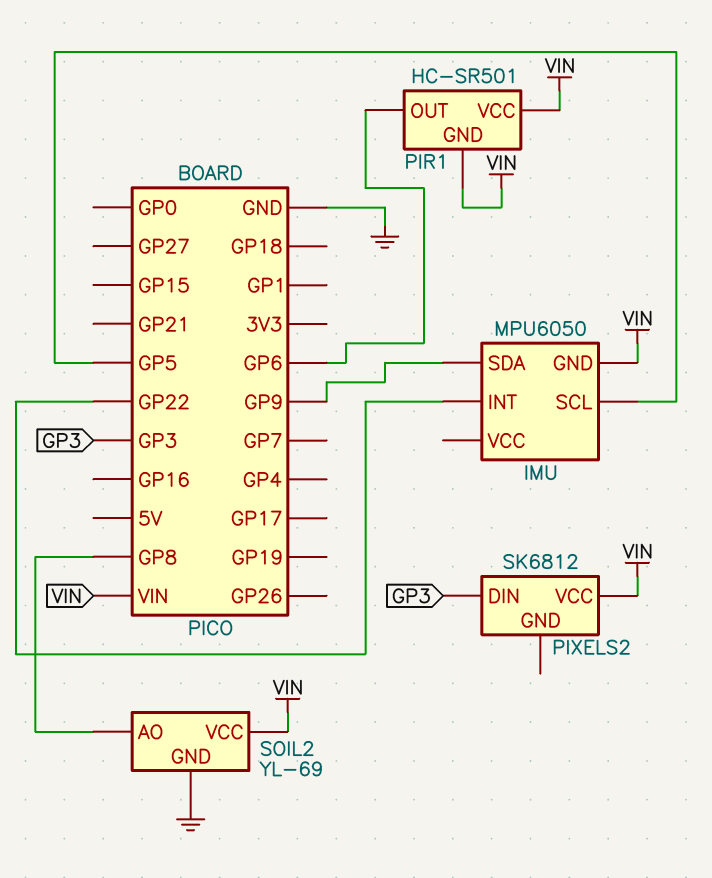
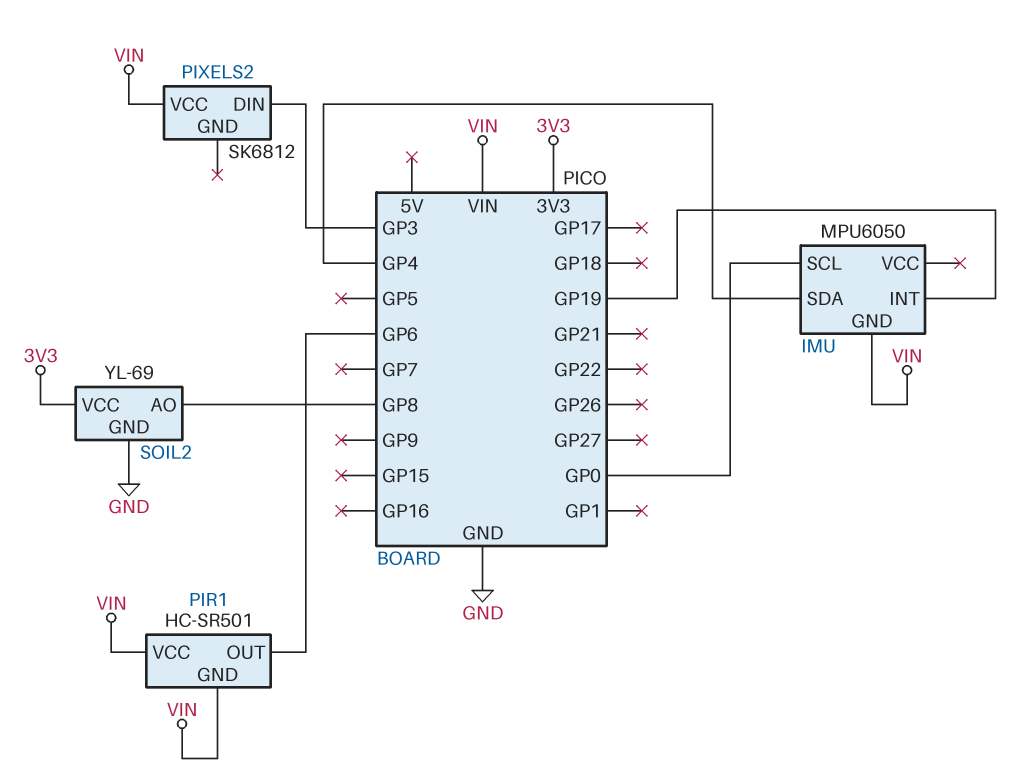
IMU pin INT: GP22 -> GP19
IMU pin SCL: GP5 -> GP0
IMU pin SDA: GP9 -> GP4
SOIL2 pin VCC: VIN -> 3V3

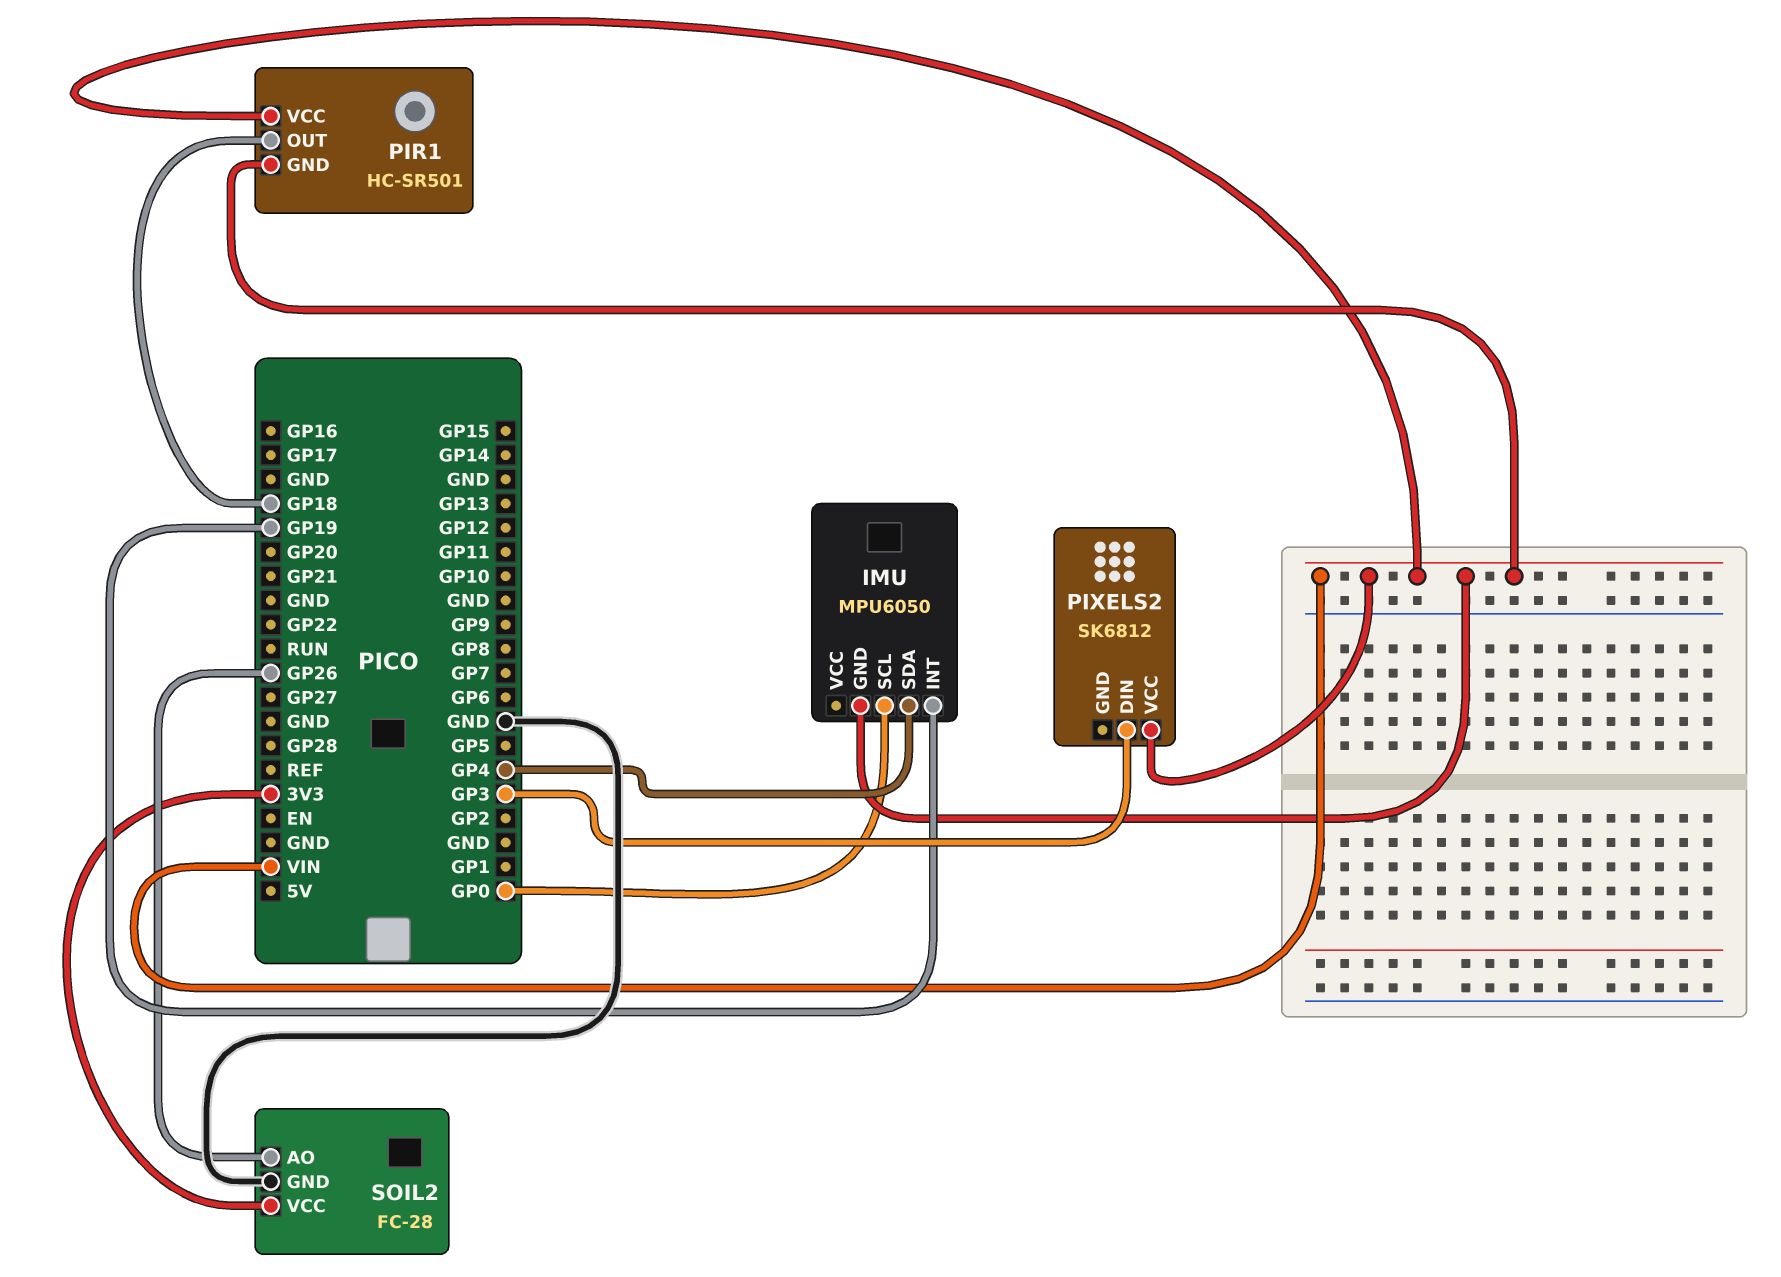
PIR1 pin OUT: GP6 -> GP18
SOIL2: YL-69 -> FC-28
SOIL2 pin AO: GP8 -> GP26

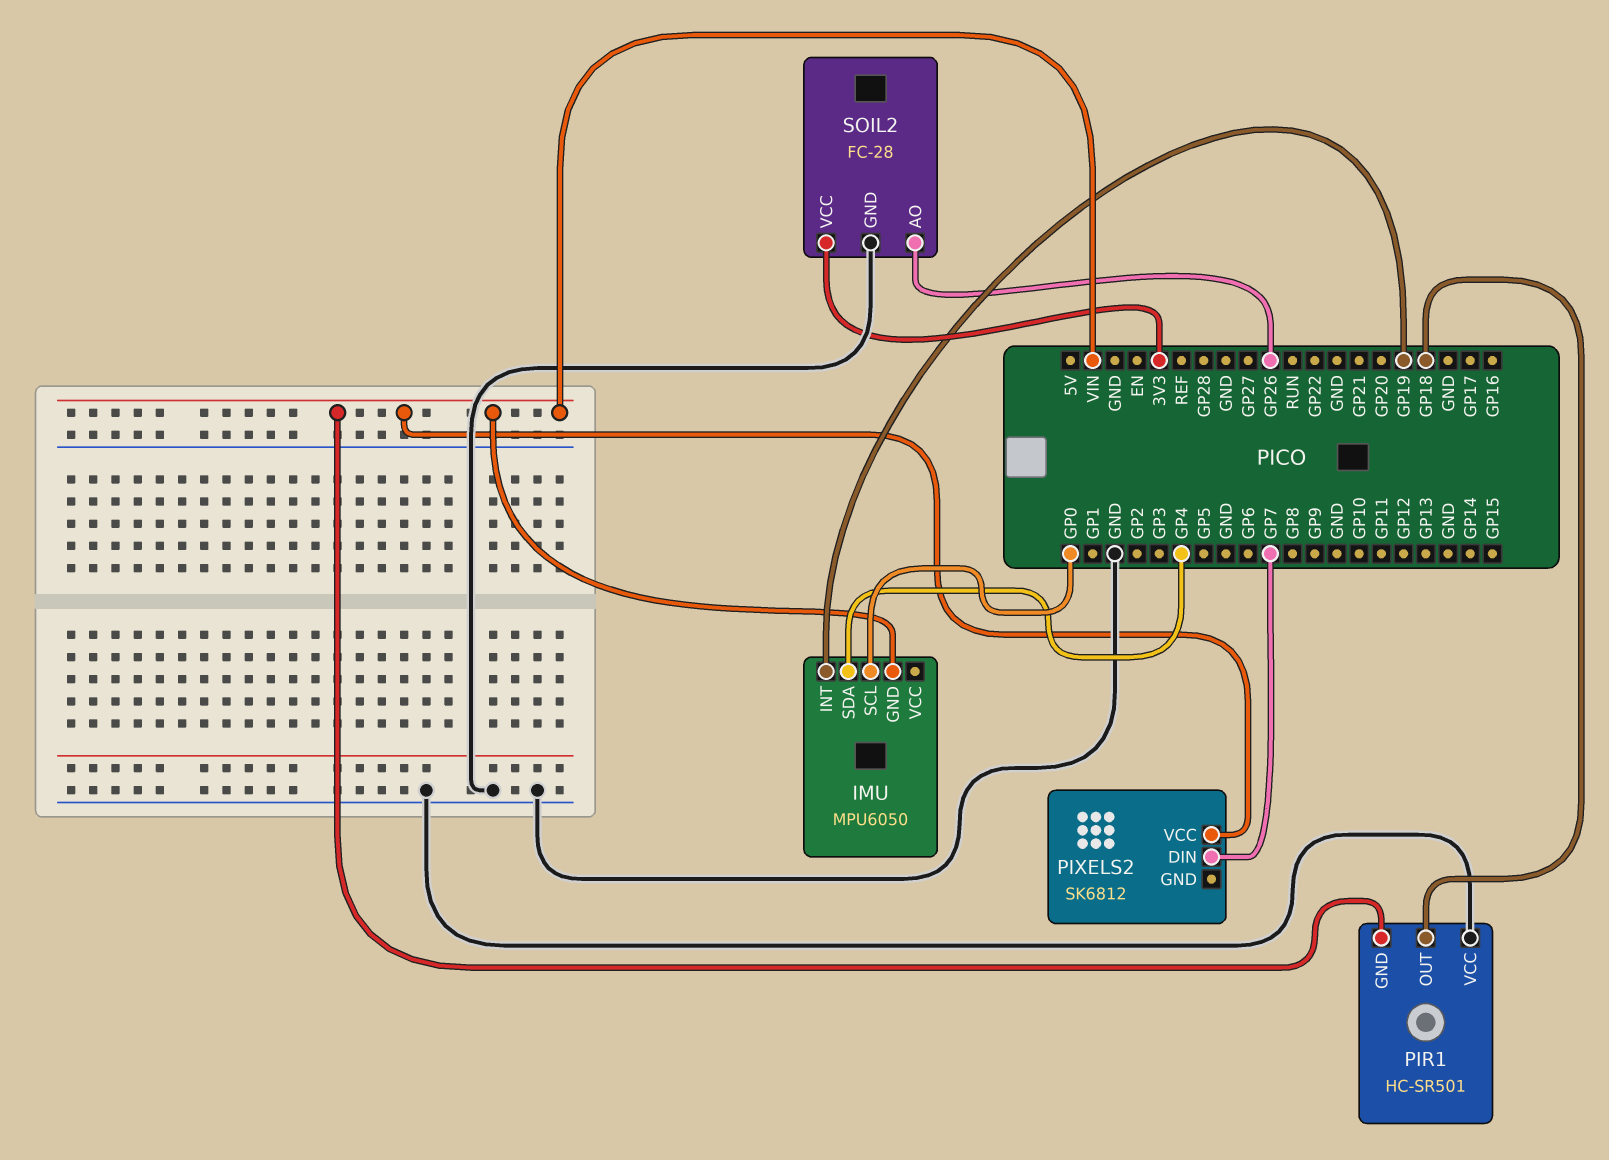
PIR1 pin VCC: VIN -> GND
PIXELS2 pin DIN: GP3 -> GP7

